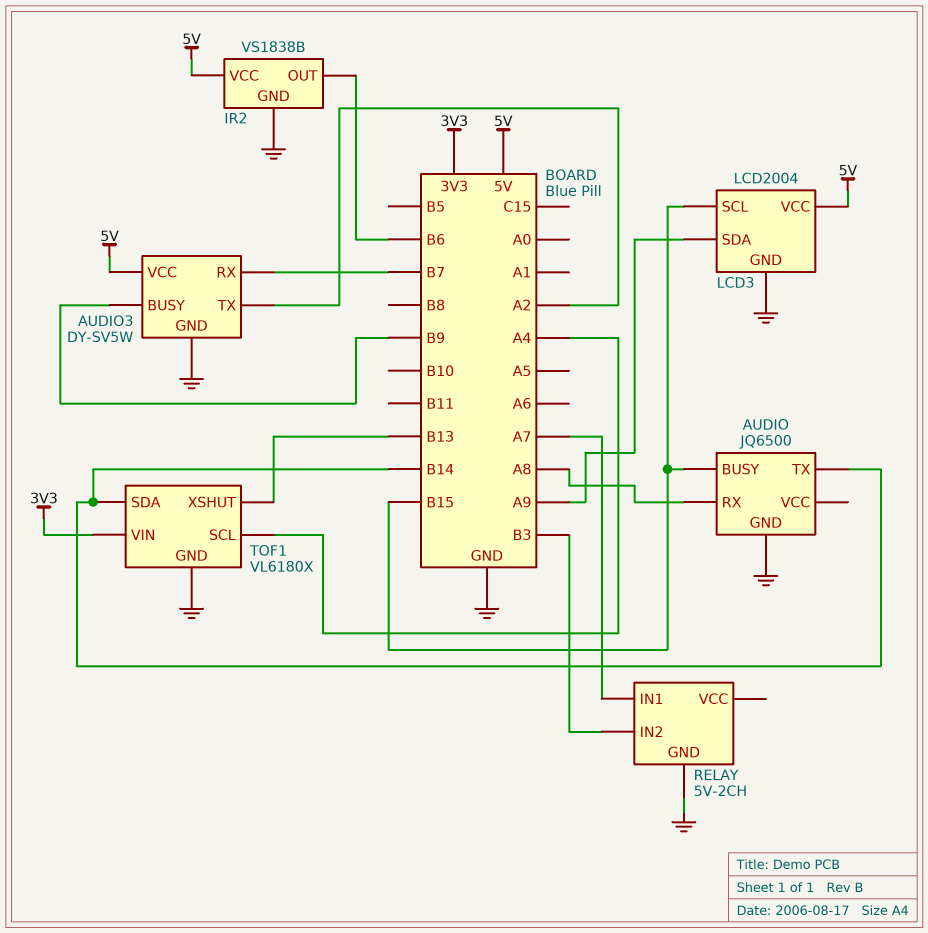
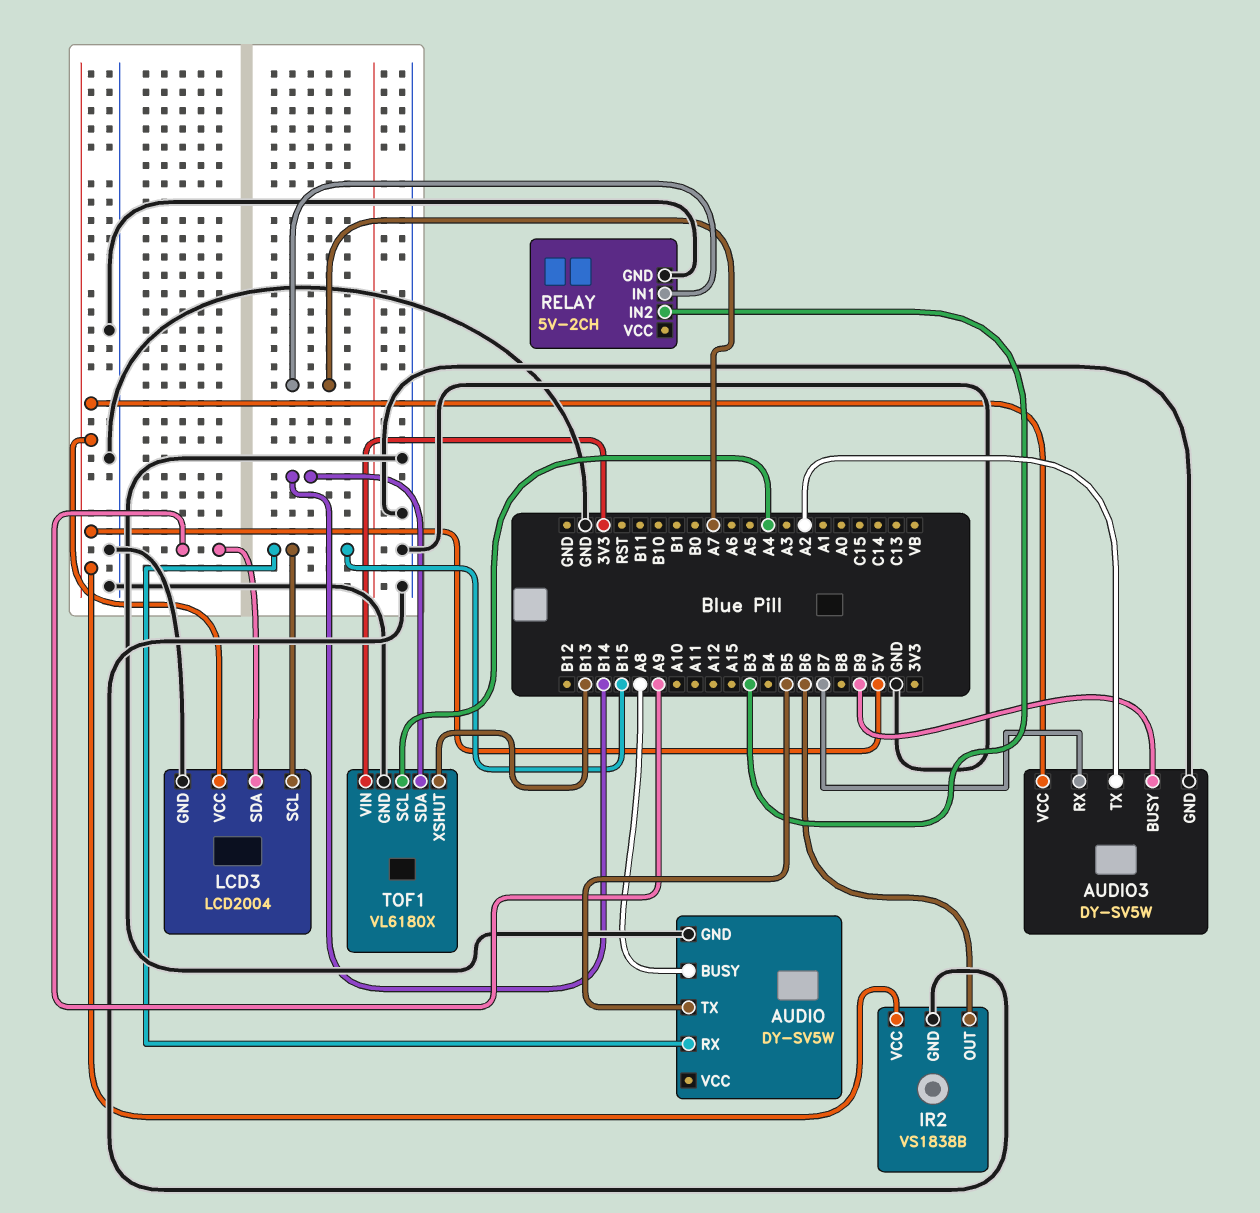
AUDIO: JQ6500 -> DY-SV5W
AUDIO pin BUSY: B15 -> A8
AUDIO pin RX: A8 -> B15
AUDIO pin TX: B14 -> B5

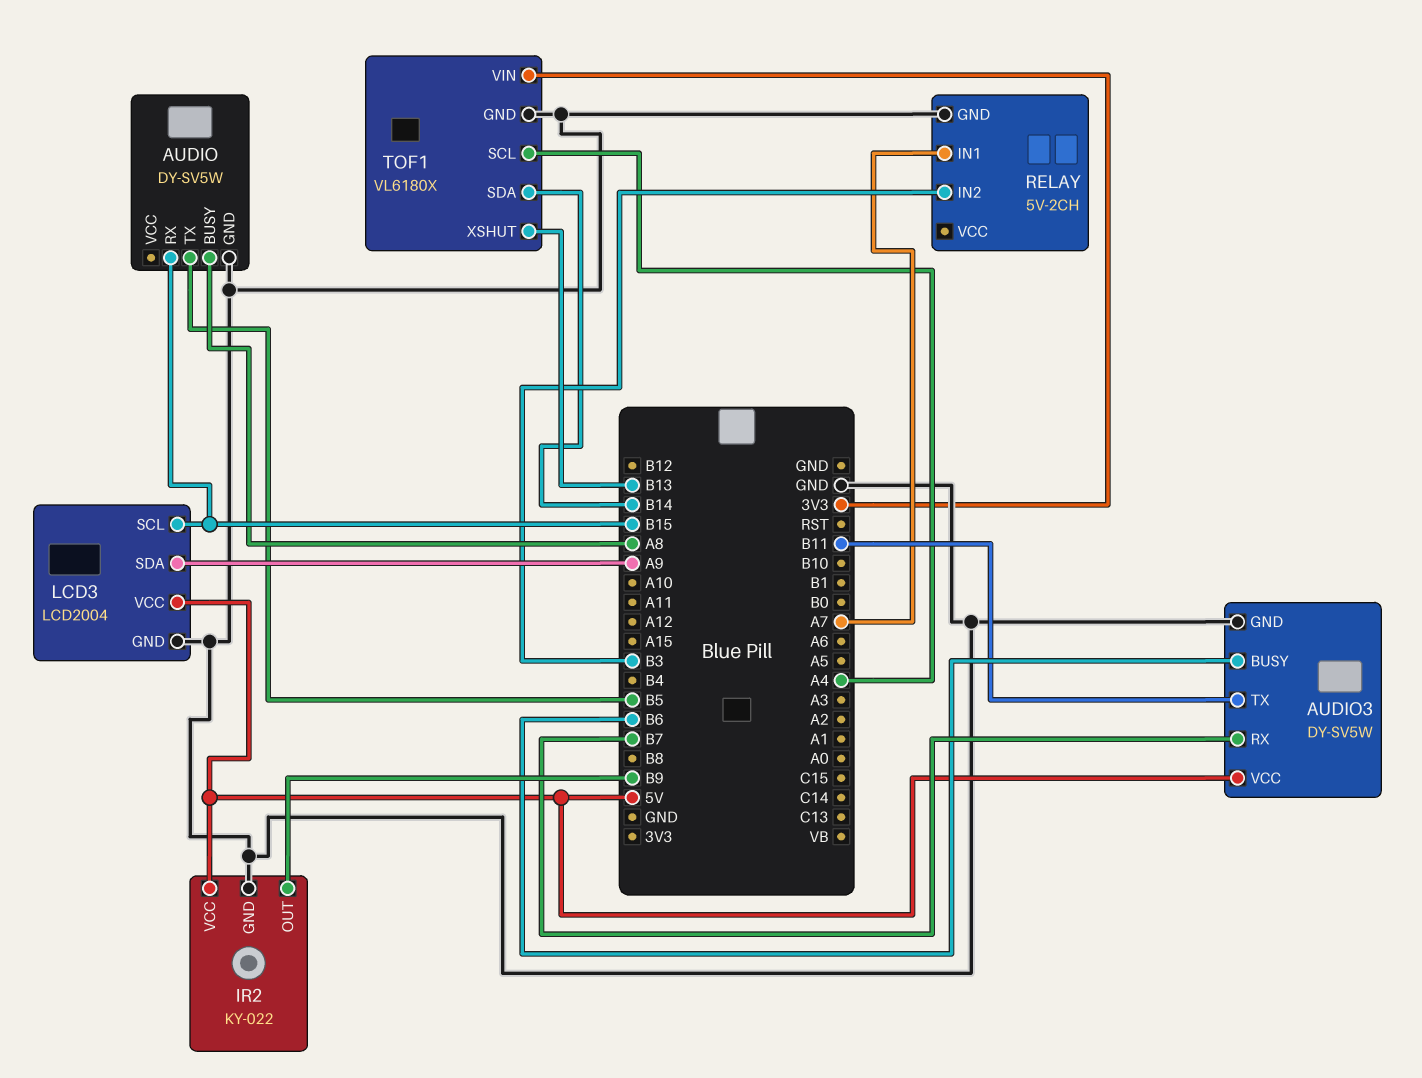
AUDIO3 pin BUSY: B9 -> B6
AUDIO3 pin TX: A2 -> B11
IR2: VS1838B -> KY-022
IR2 pin OUT: B6 -> B9

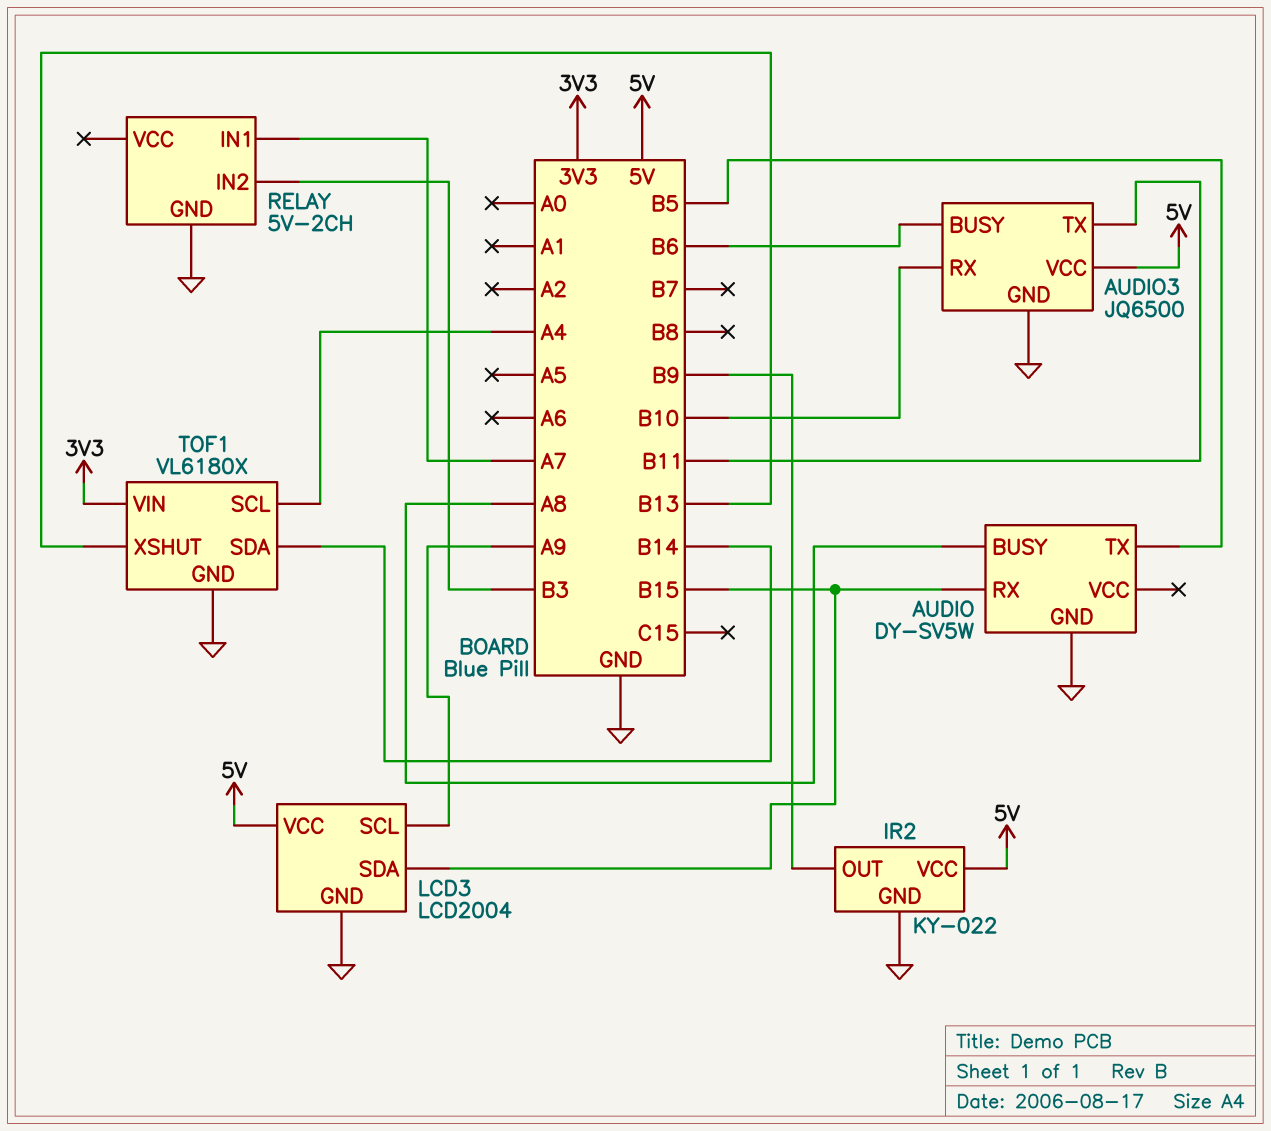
AUDIO3: DY-SV5W -> JQ6500
AUDIO3 pin RX: B7 -> B10
LCD3 pin SCL: B15 -> A9
LCD3 pin SDA: A9 -> B15

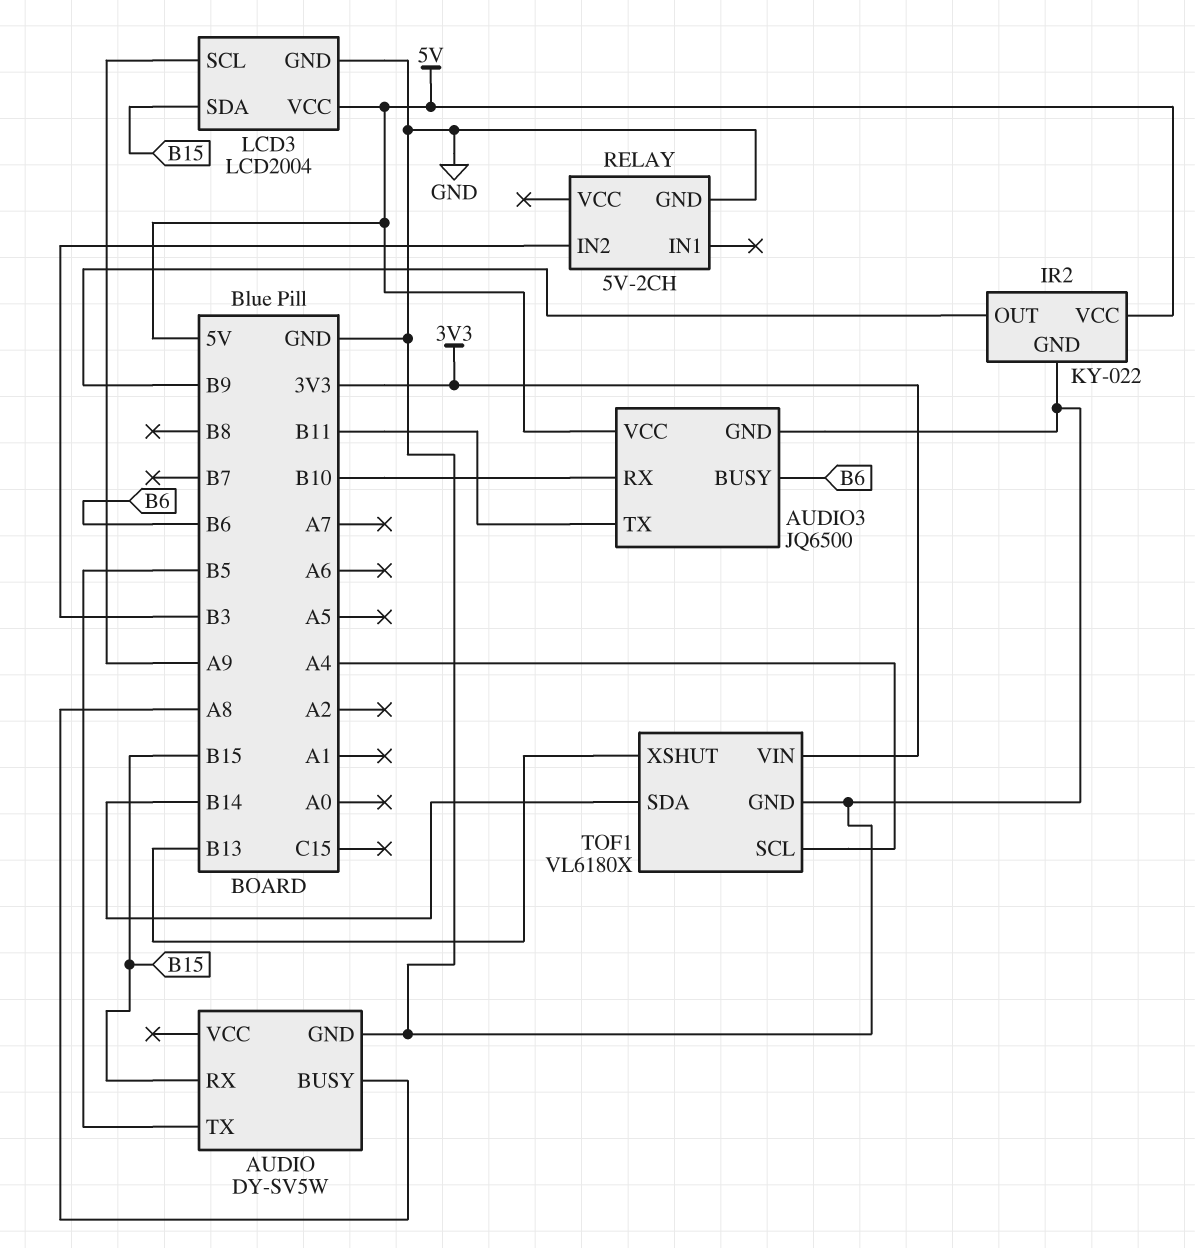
RELAY pin IN1: A7 -> none

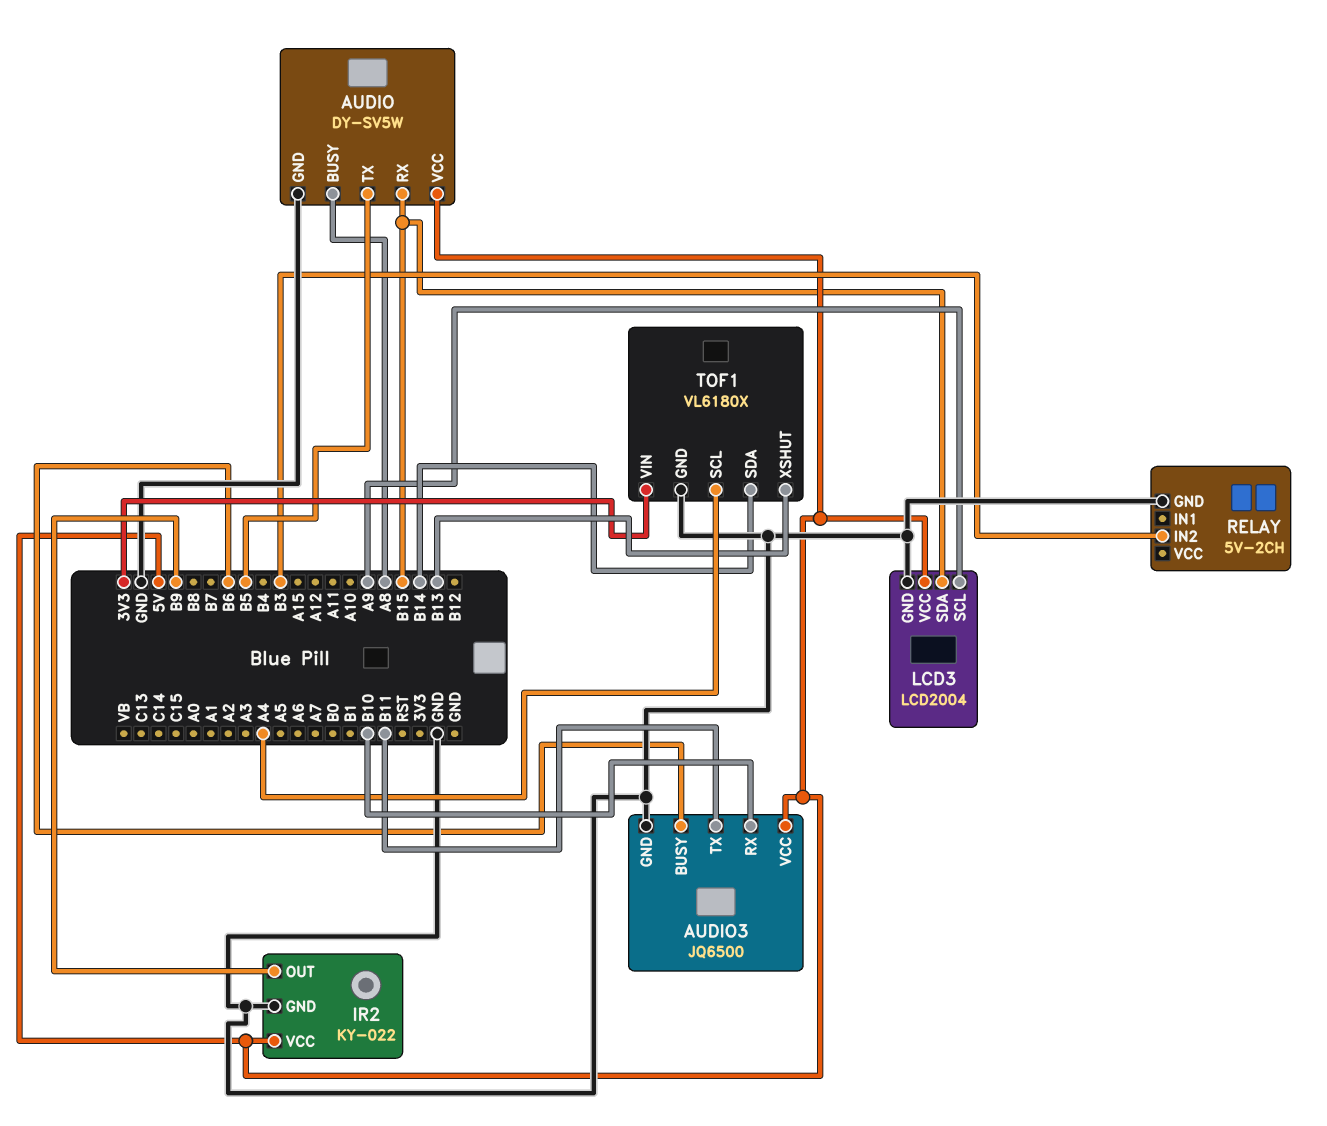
AUDIO pin VCC: none -> 5V

